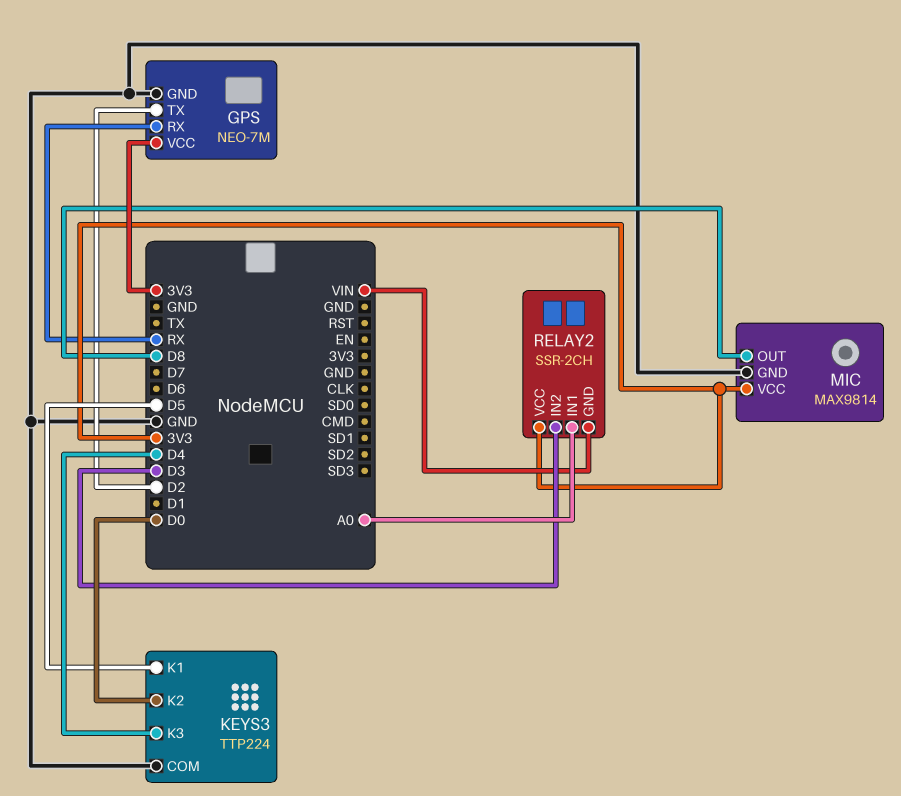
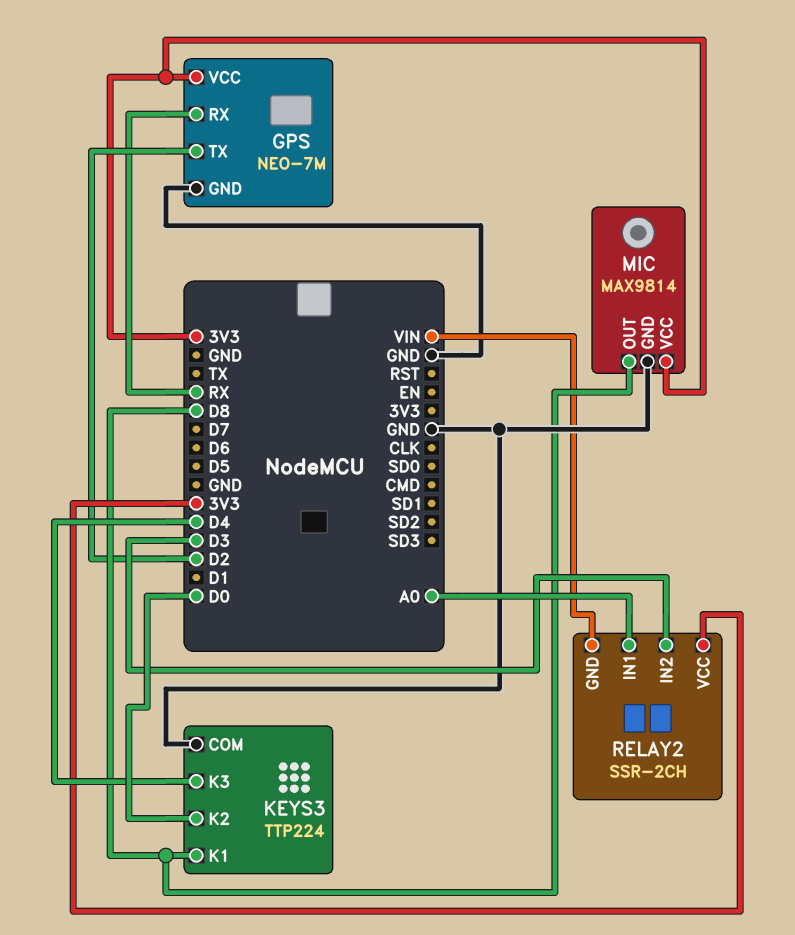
KEYS3 pin K1: D5 -> D8

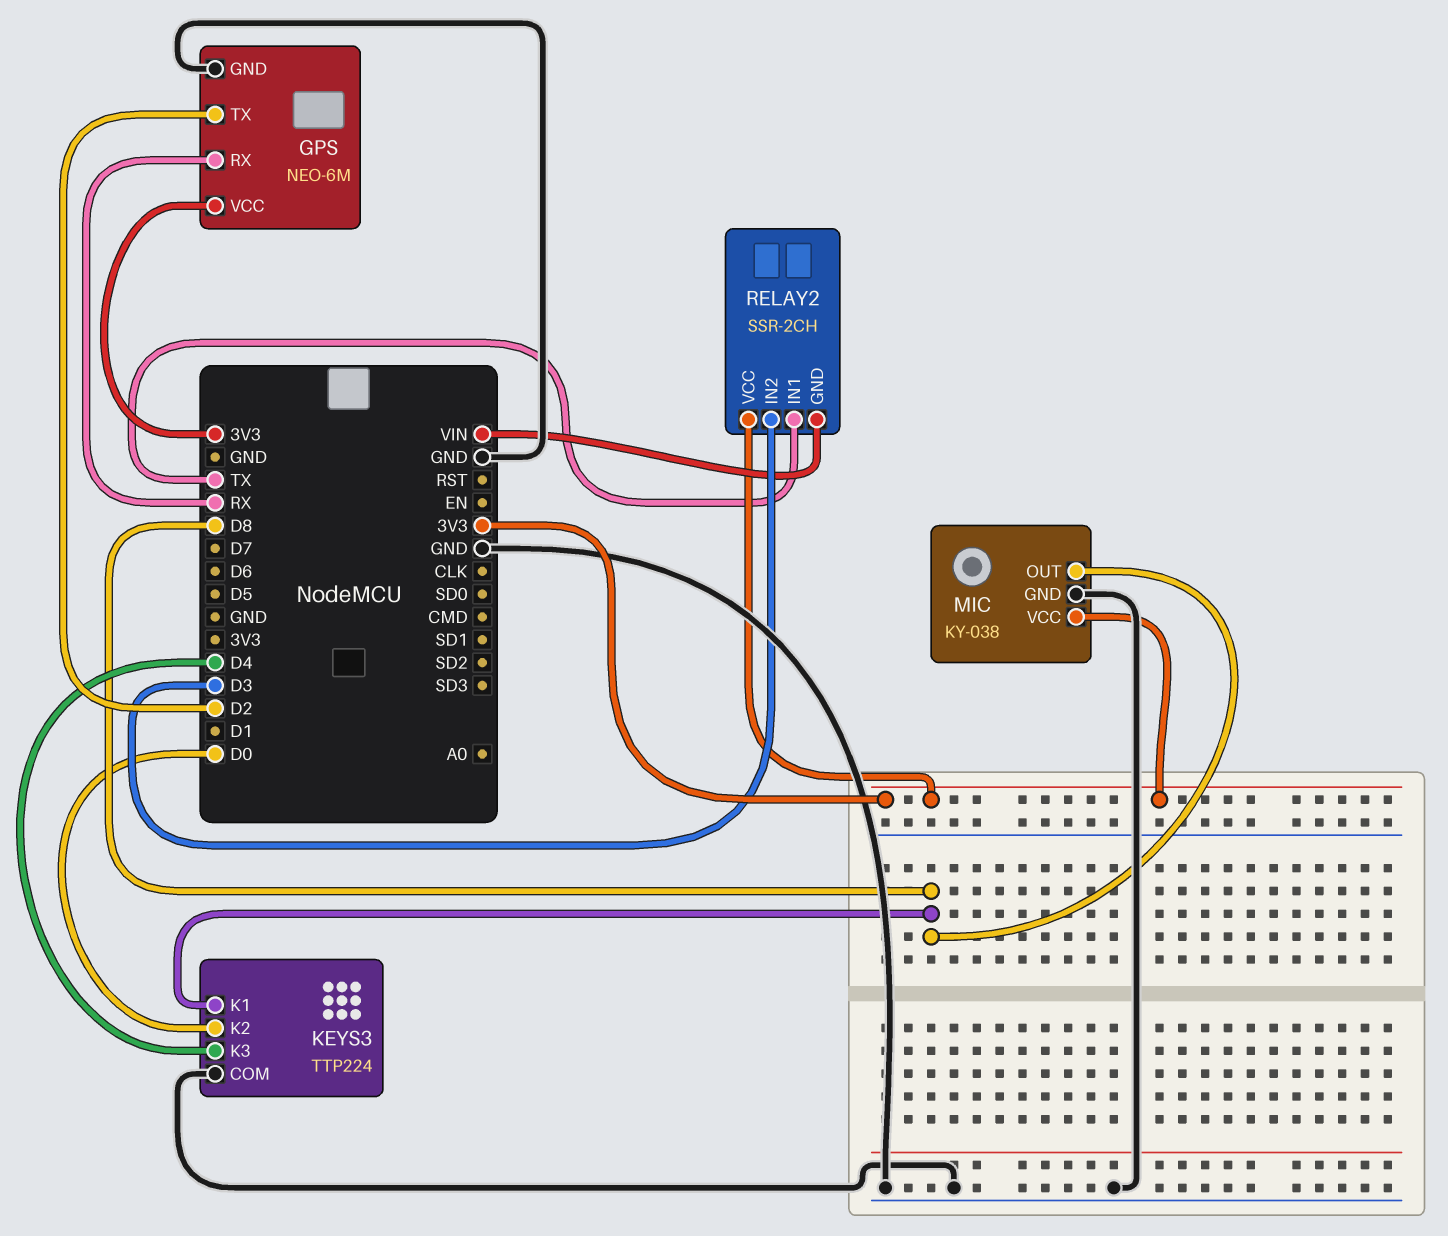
GPS: NEO-7M -> NEO-6M
MIC: MAX9814 -> KY-038
RELAY2 pin IN1: A0 -> TX

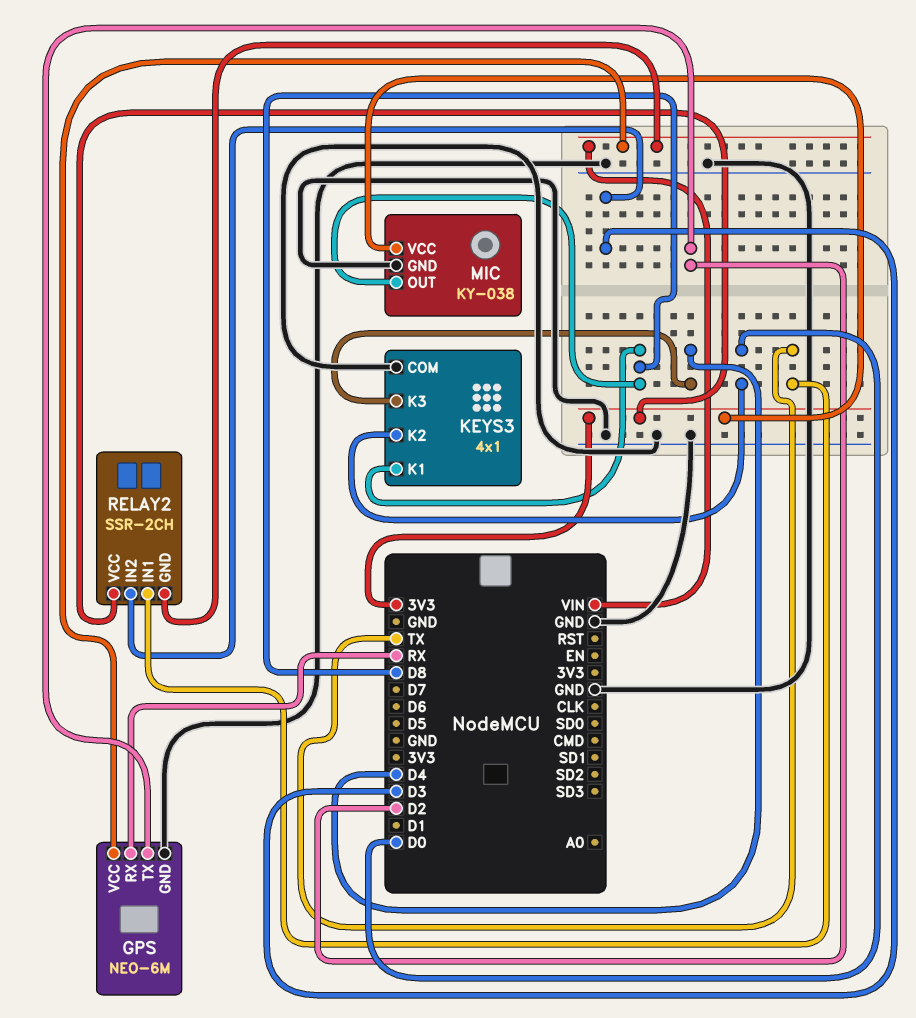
GPS pin VCC: 3V3 -> VIN
KEYS3: TTP224 -> 4x1

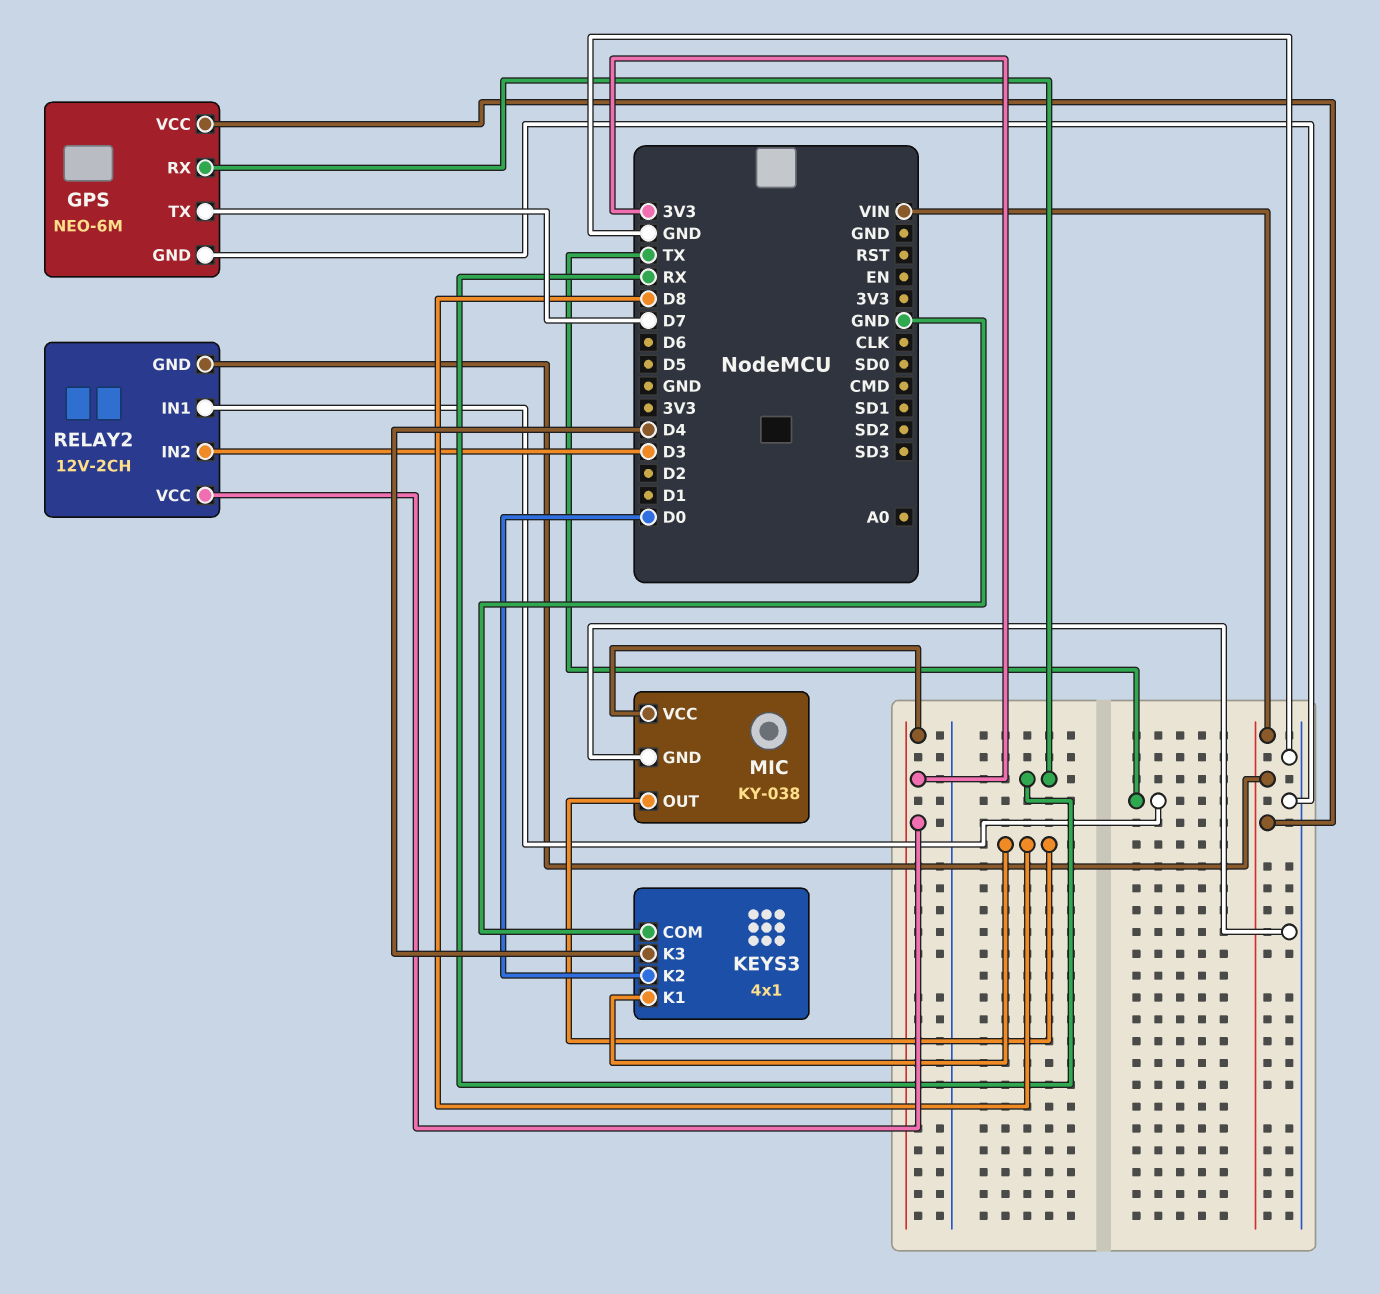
GPS pin TX: D2 -> D7
RELAY2: SSR-2CH -> 12V-2CH

